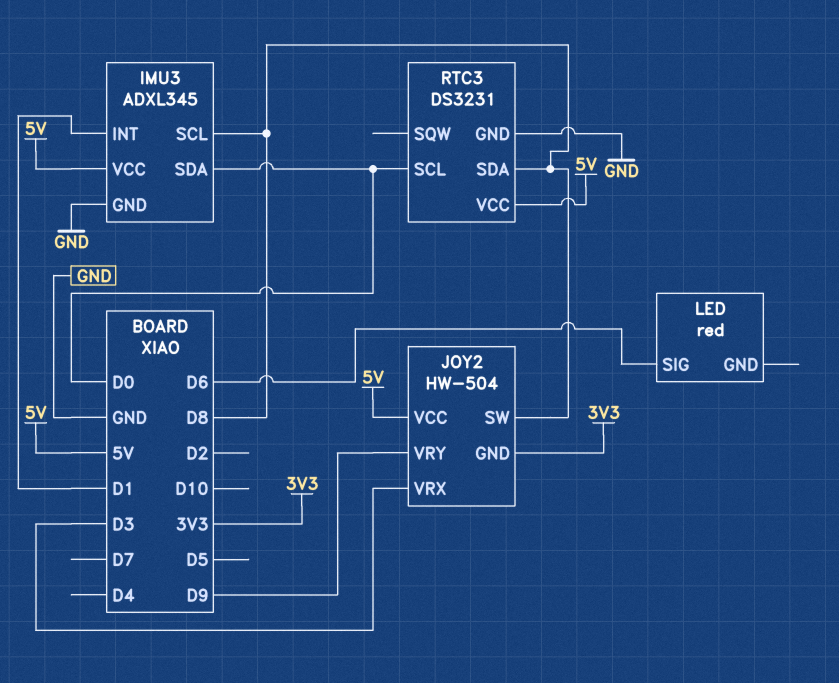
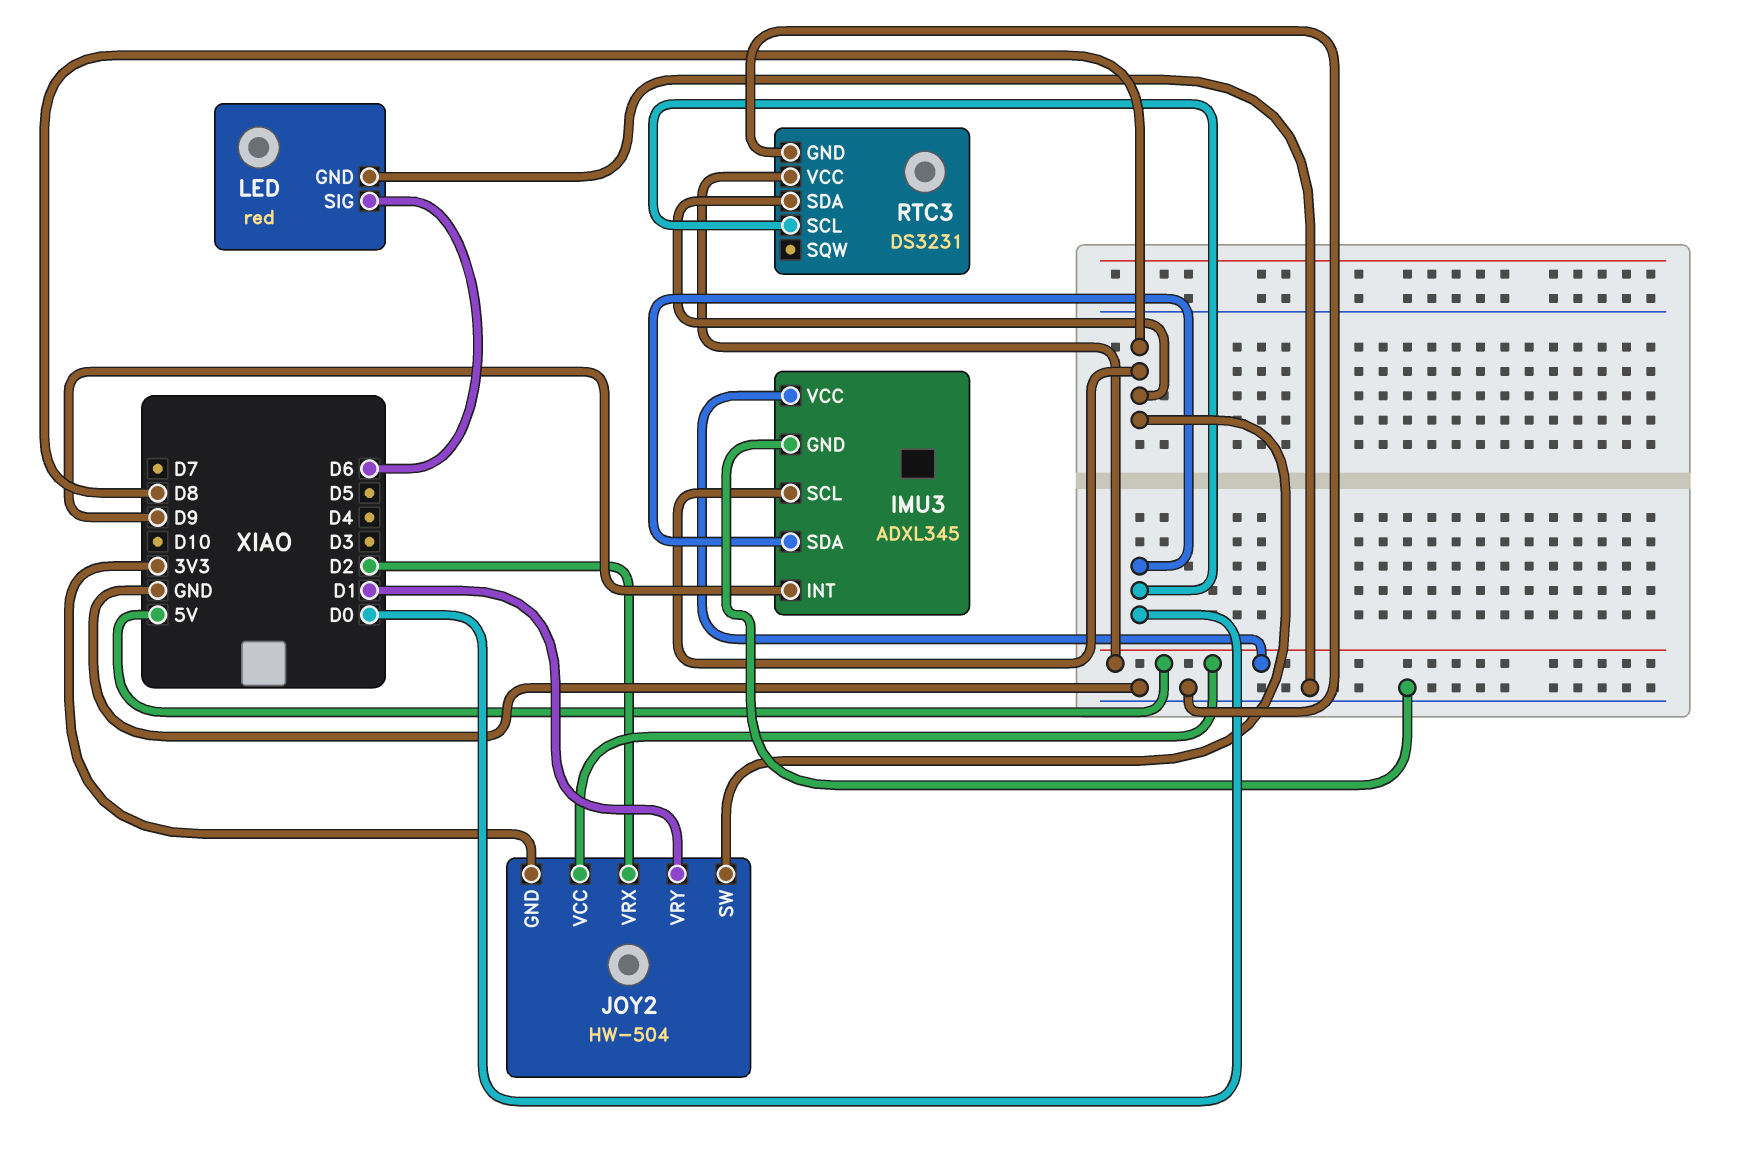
IMU3 pin INT: D1 -> D9
JOY2 pin VRX: D3 -> D2
JOY2 pin VRY: D9 -> D1
LED pin GND: none -> GND

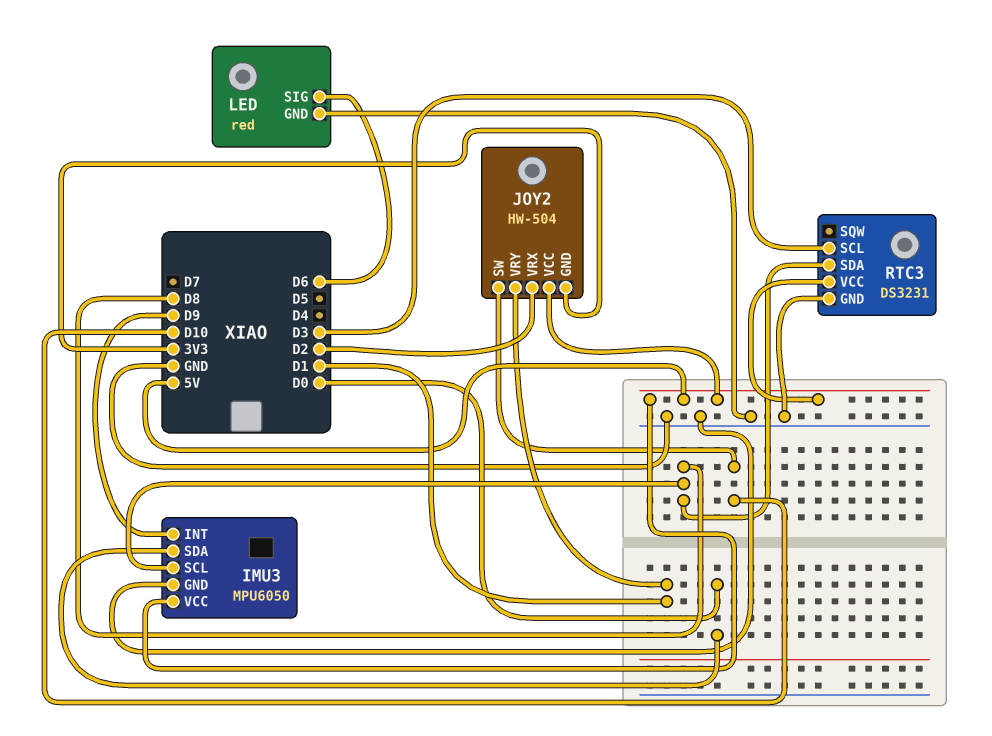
IMU3: ADXL345 -> MPU6050
JOY2 pin SW: D8 -> D10
RTC3 pin SCL: D0 -> D3

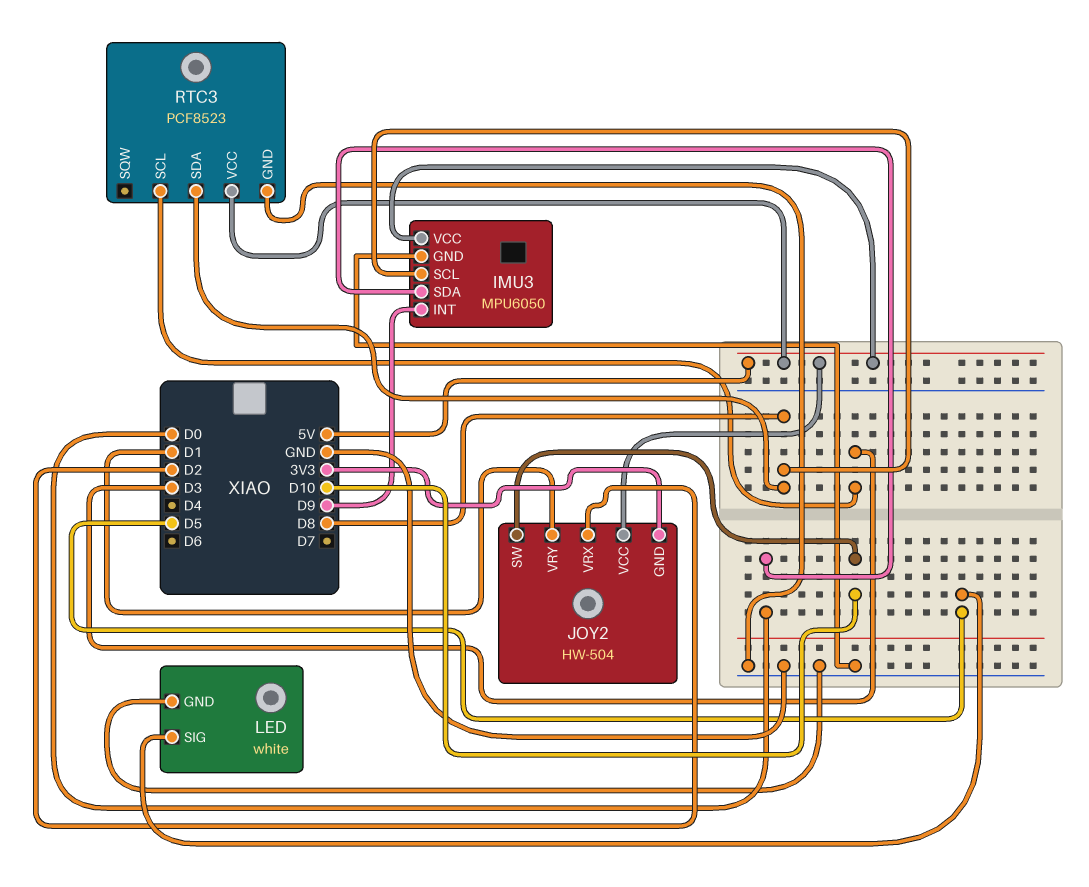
LED: red -> white
LED pin SIG: D6 -> D5
RTC3: DS3231 -> PCF8523

